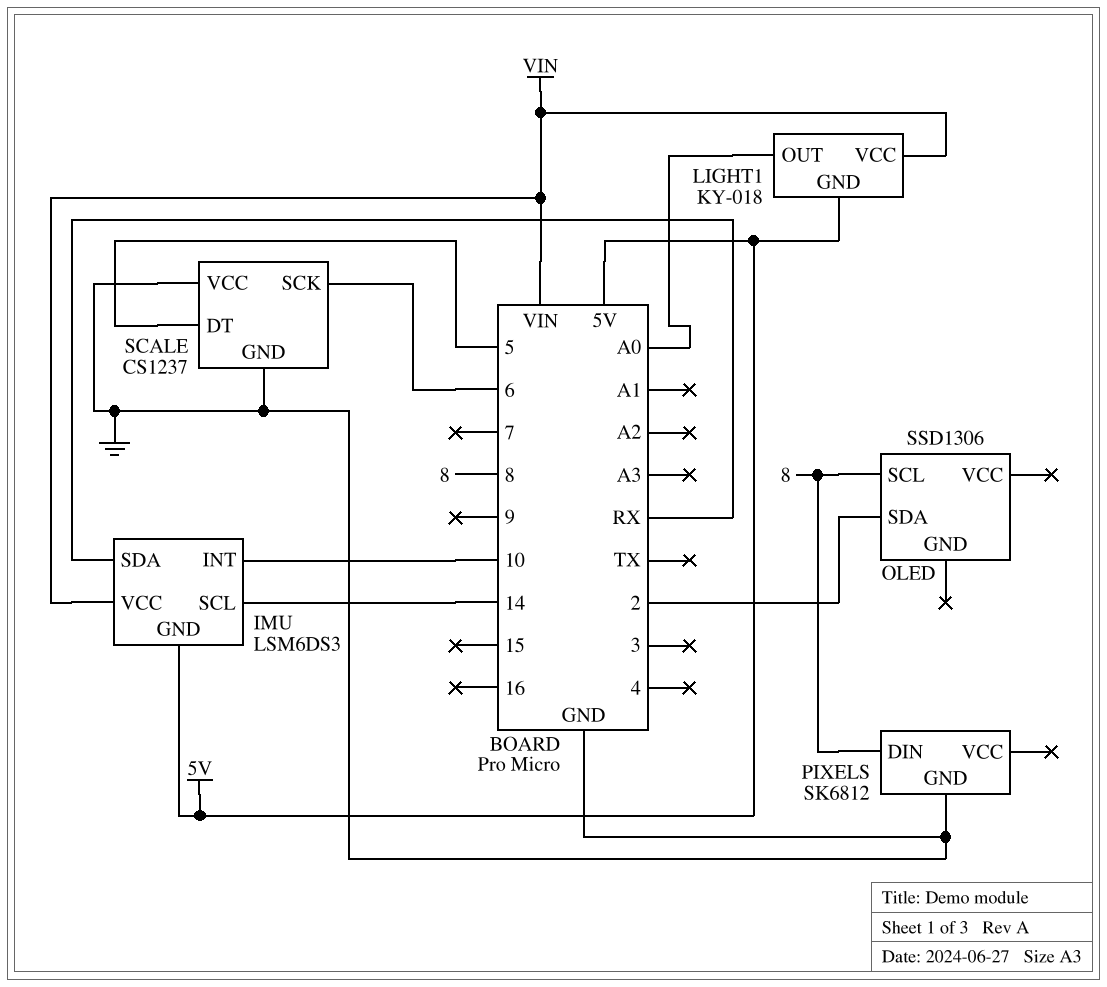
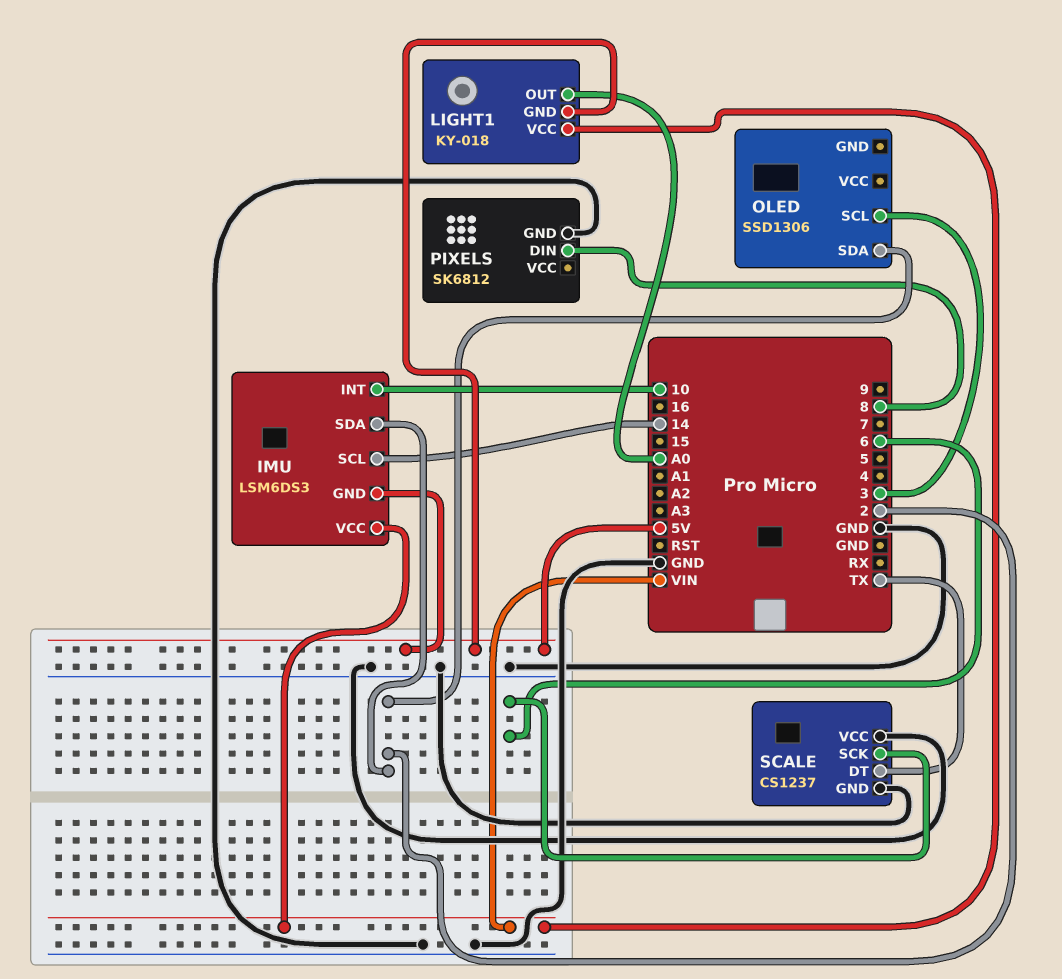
IMU pin SDA: RX -> 2
OLED pin SCL: 8 -> 3
SCALE pin DT: 5 -> TX

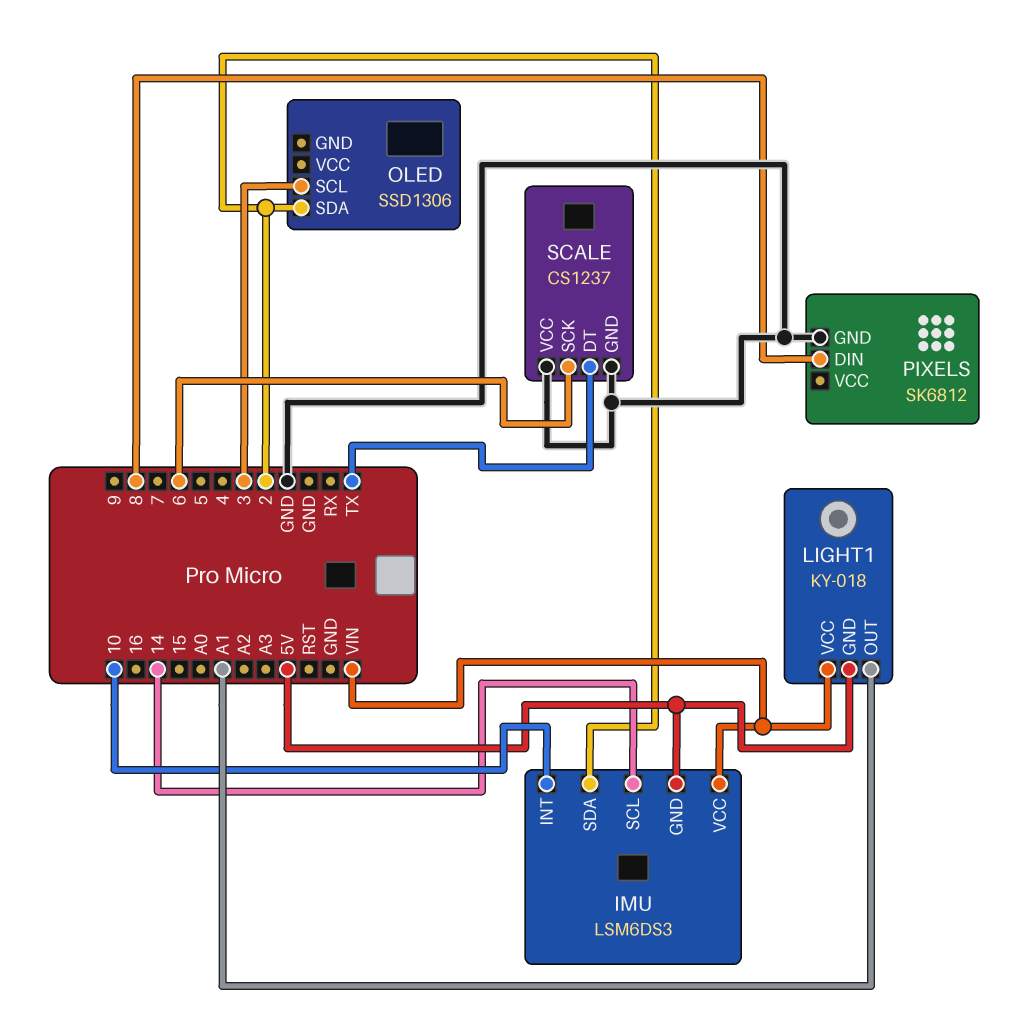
LIGHT1 pin OUT: A0 -> A1

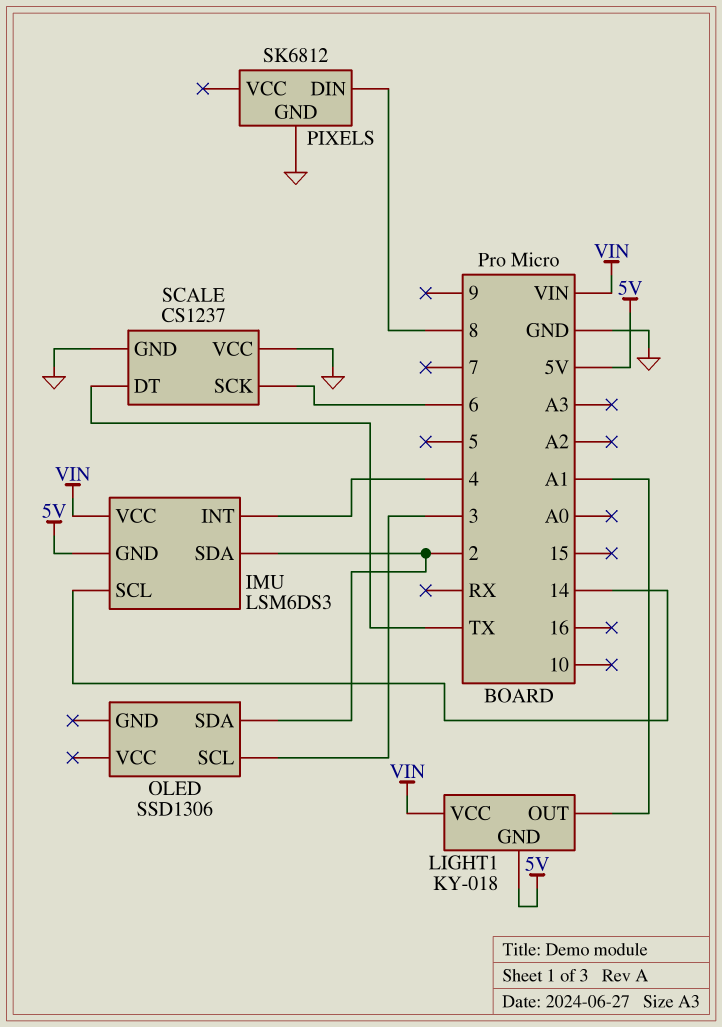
IMU pin INT: 10 -> 4

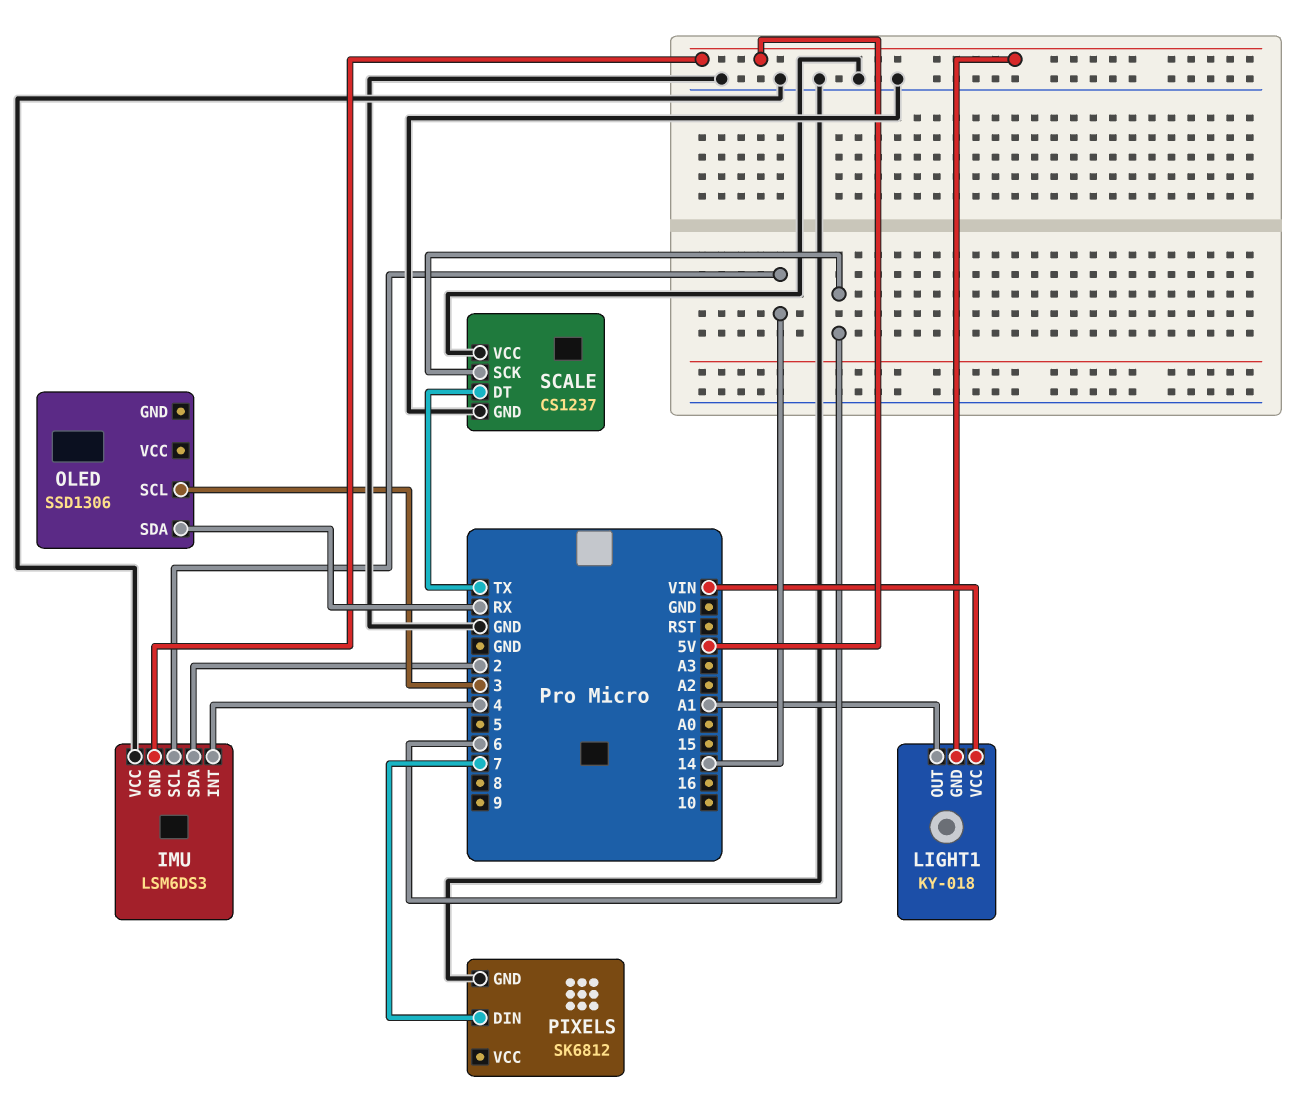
IMU pin VCC: VIN -> GND
OLED pin SDA: 2 -> RX
PIXELS pin DIN: 8 -> 7

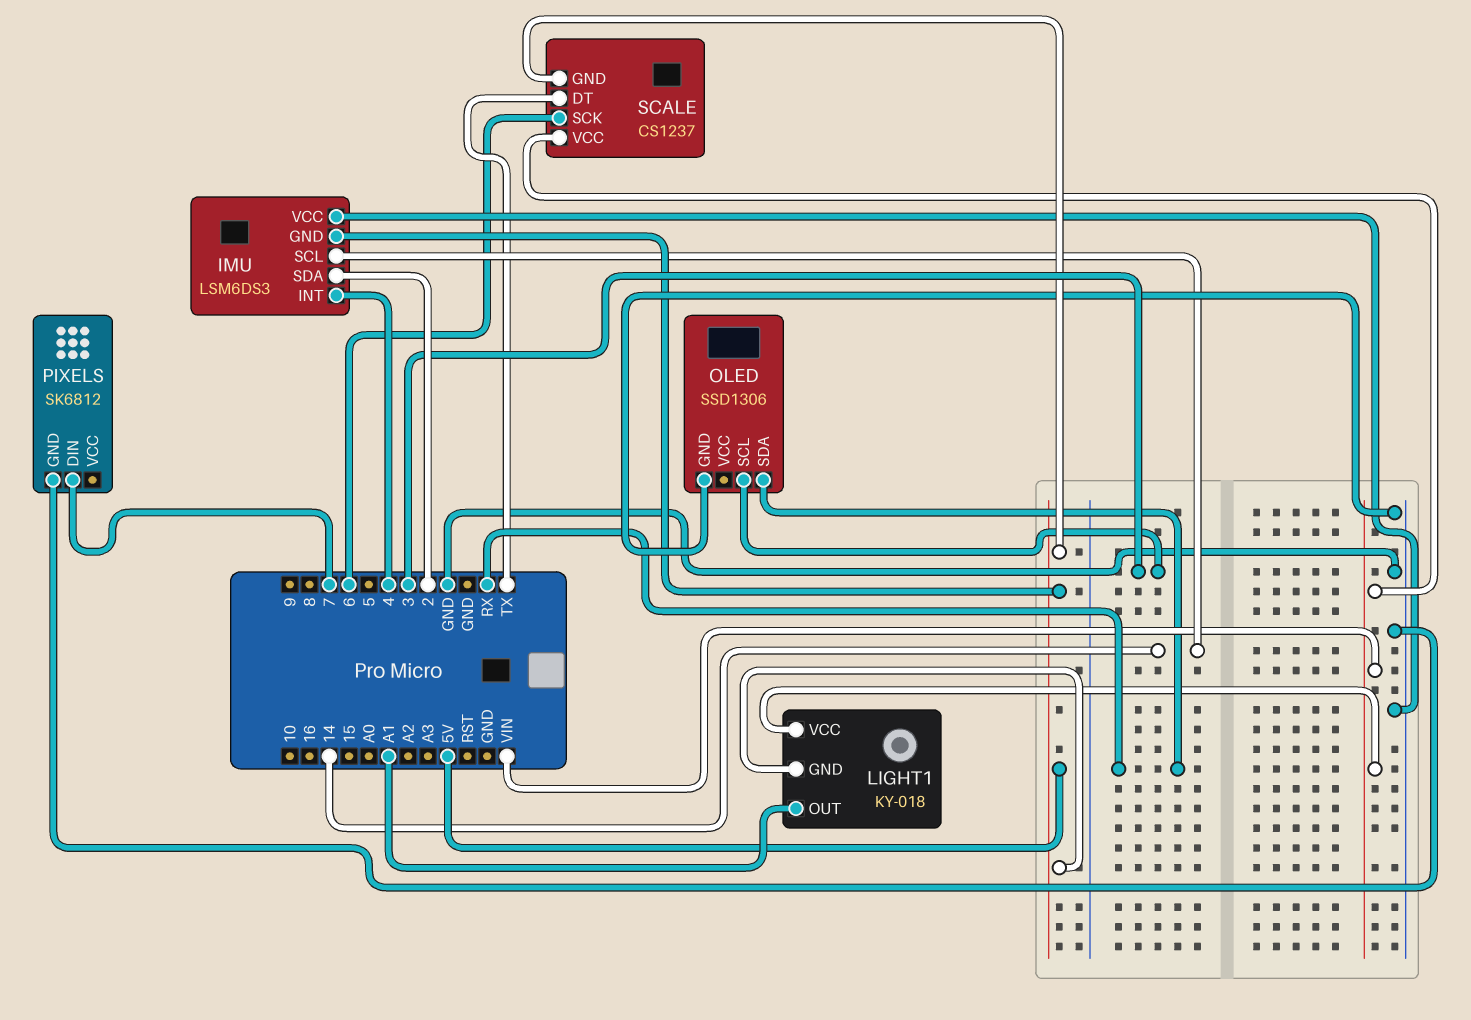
OLED pin GND: none -> GND
SCALE pin GND: GND -> 5V
SCALE pin VCC: GND -> VIN

